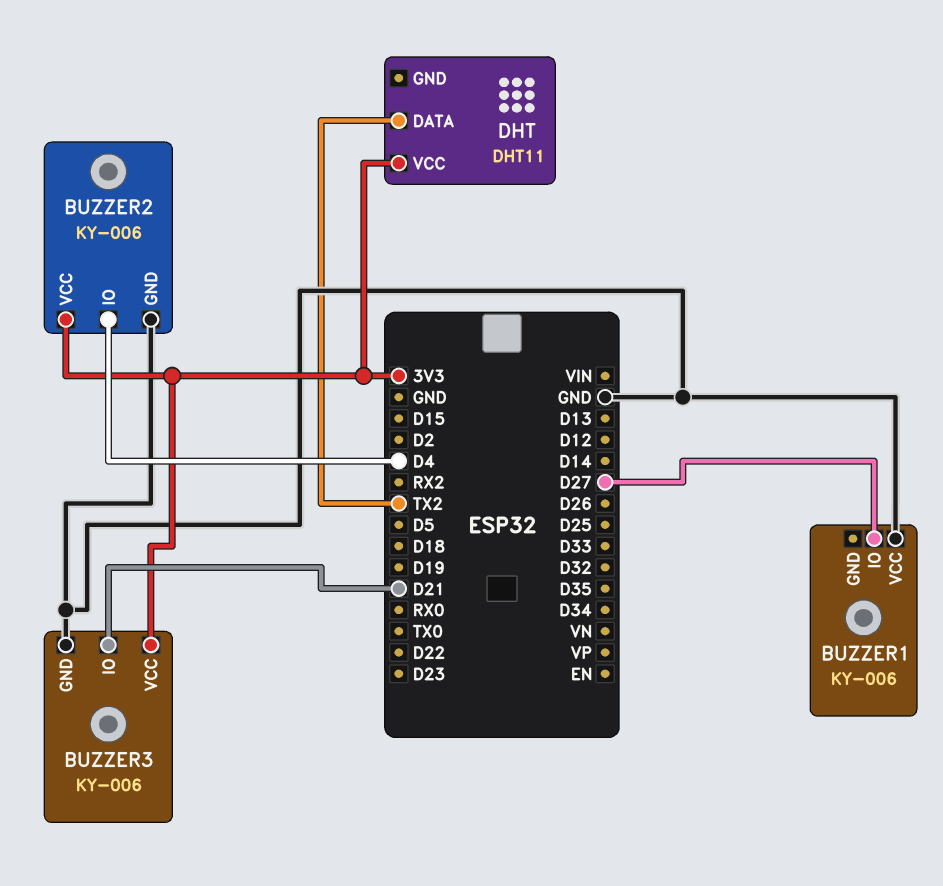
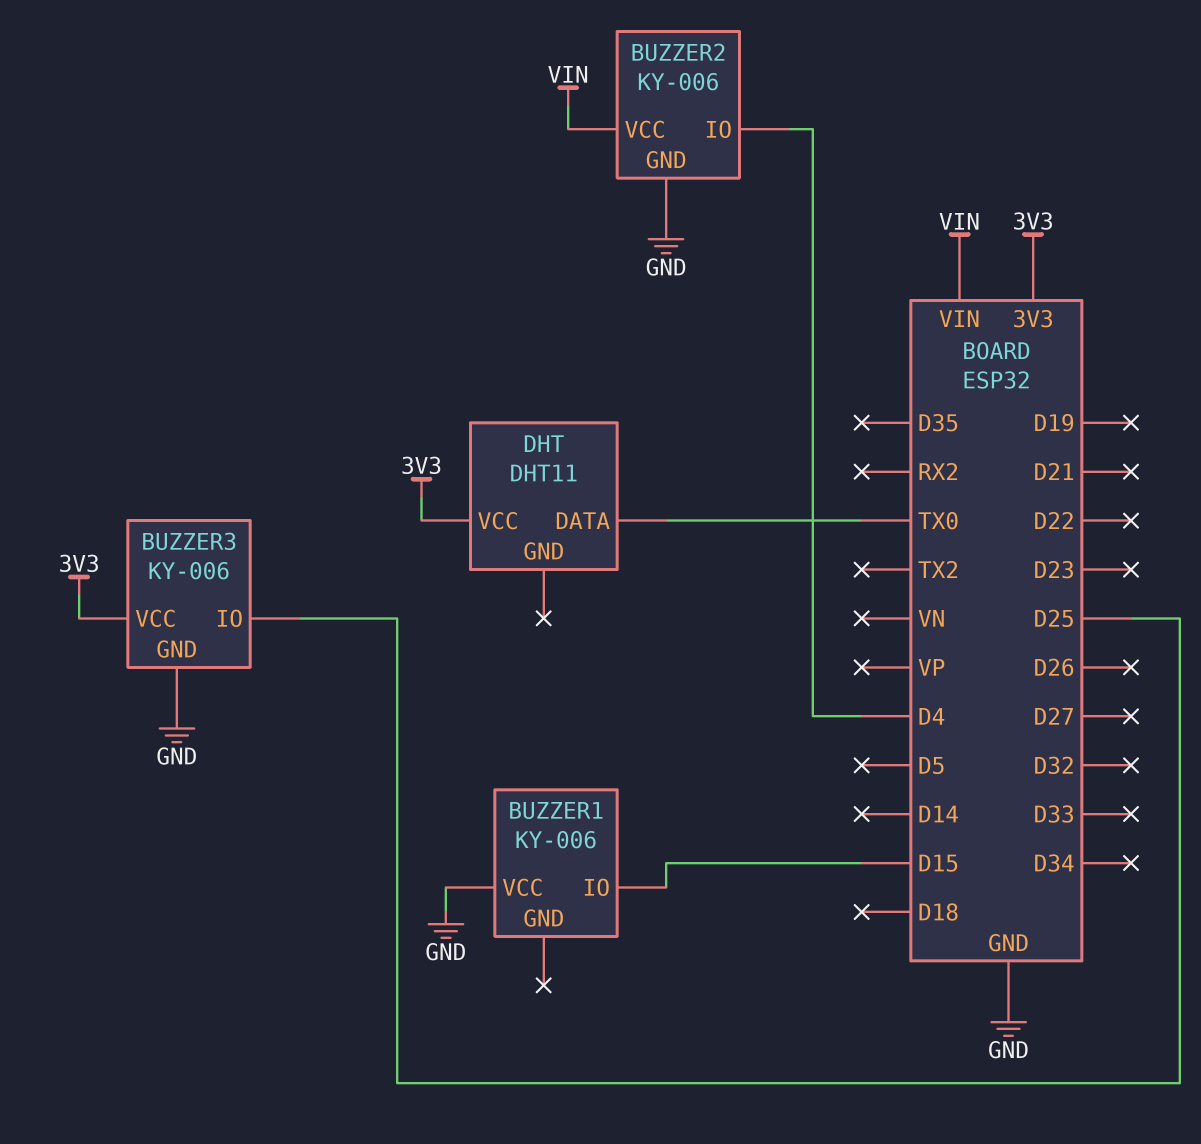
BUZZER1 pin IO: D27 -> D15
BUZZER2 pin VCC: 3V3 -> VIN
BUZZER3 pin IO: D21 -> D25
DHT pin DATA: TX2 -> TX0

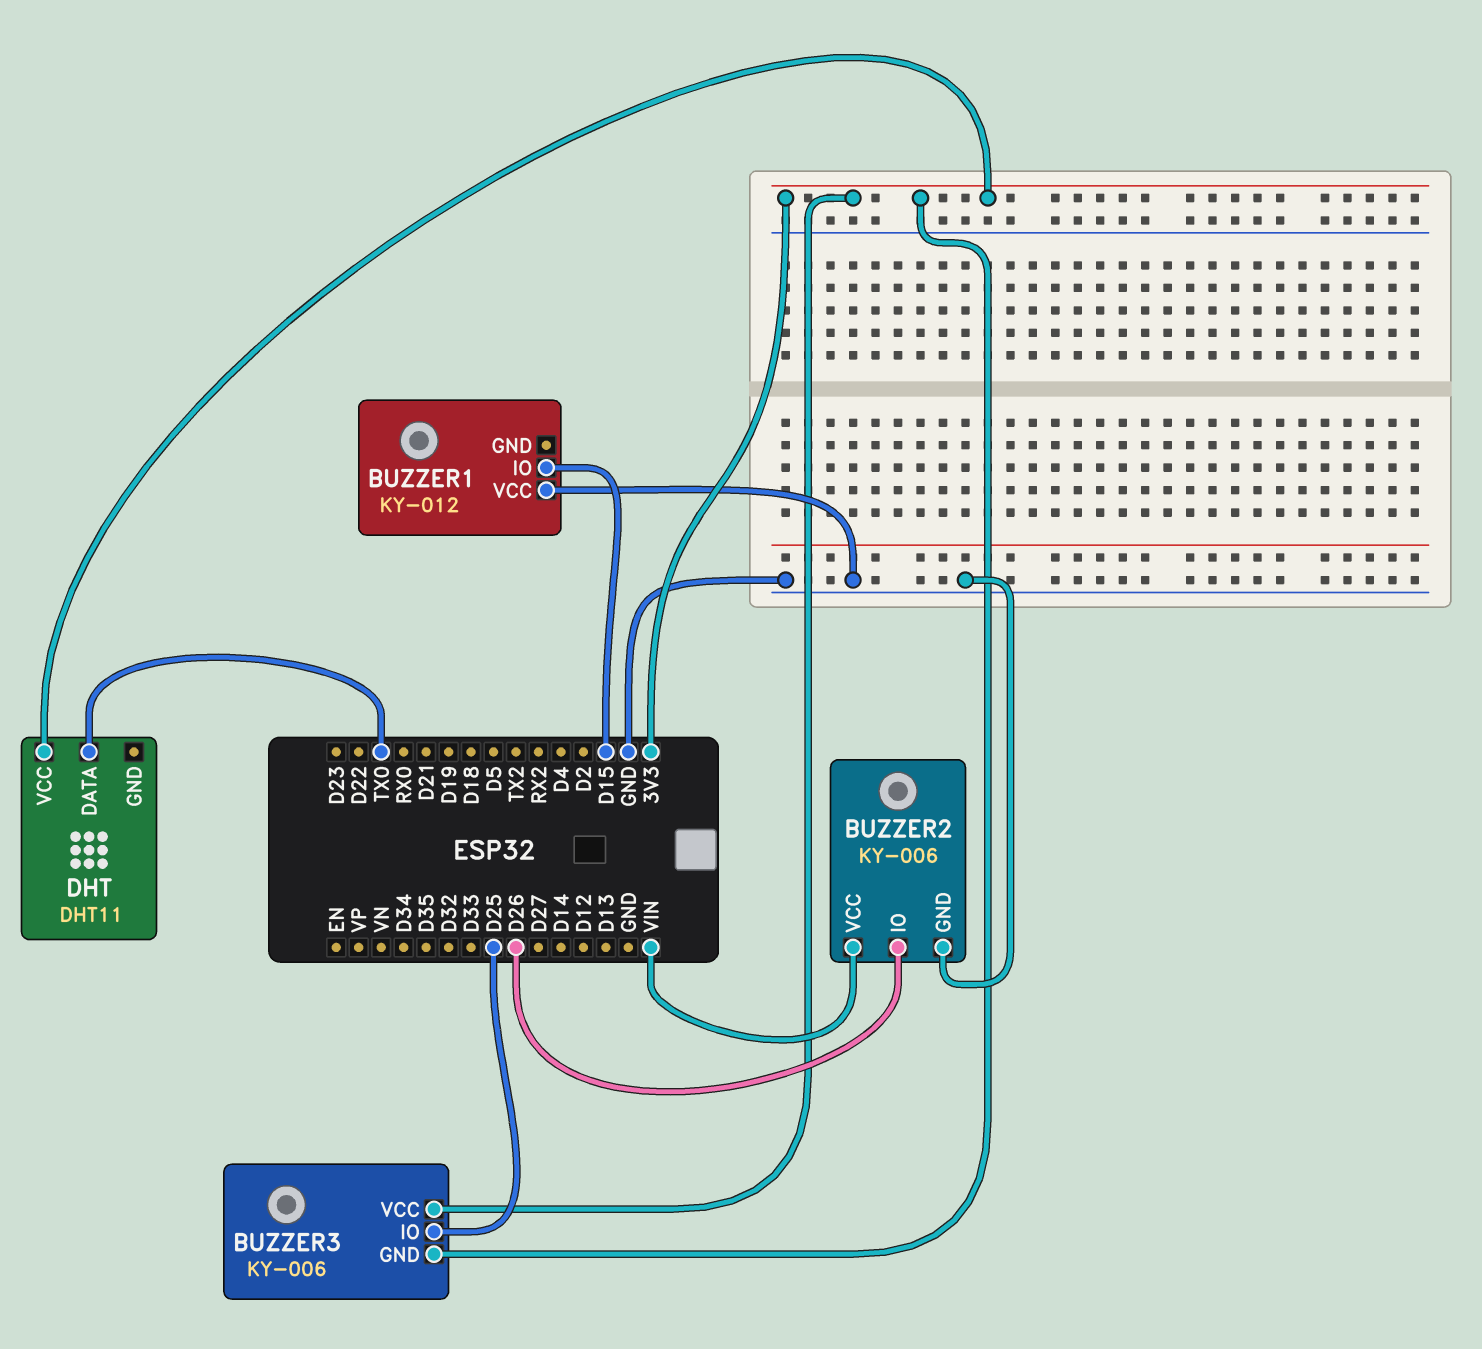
BUZZER1: KY-006 -> KY-012
BUZZER2 pin IO: D4 -> D26
BUZZER3 pin GND: GND -> 3V3

